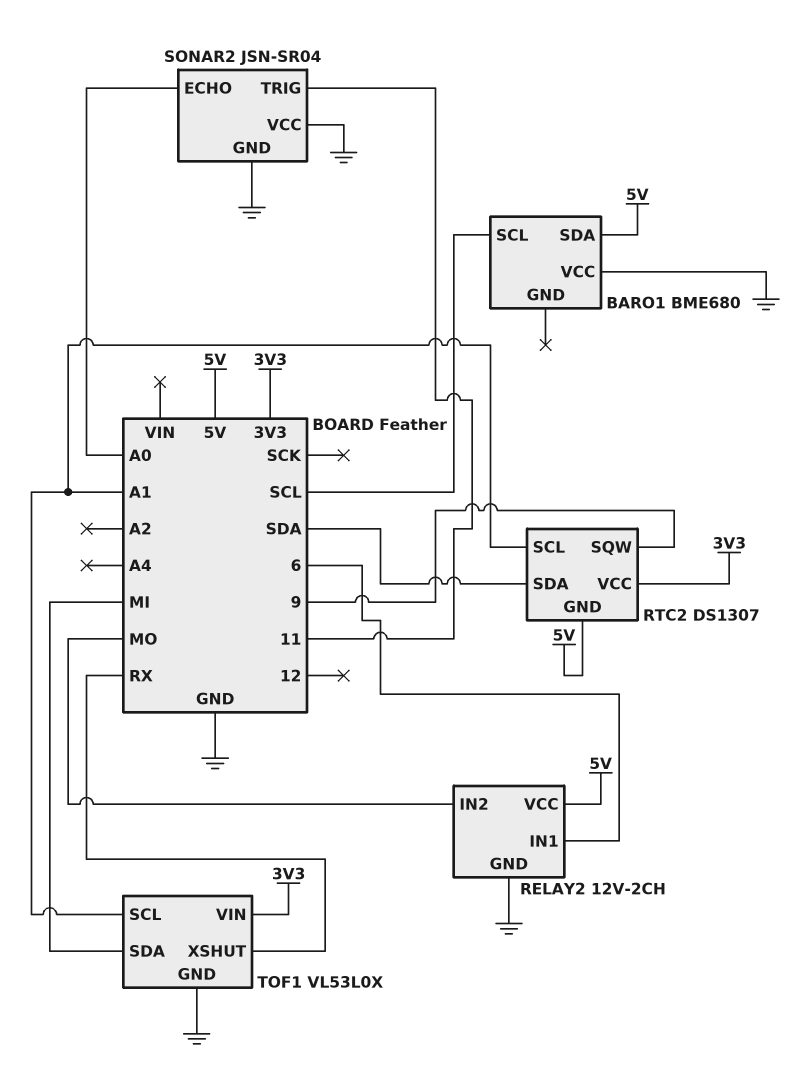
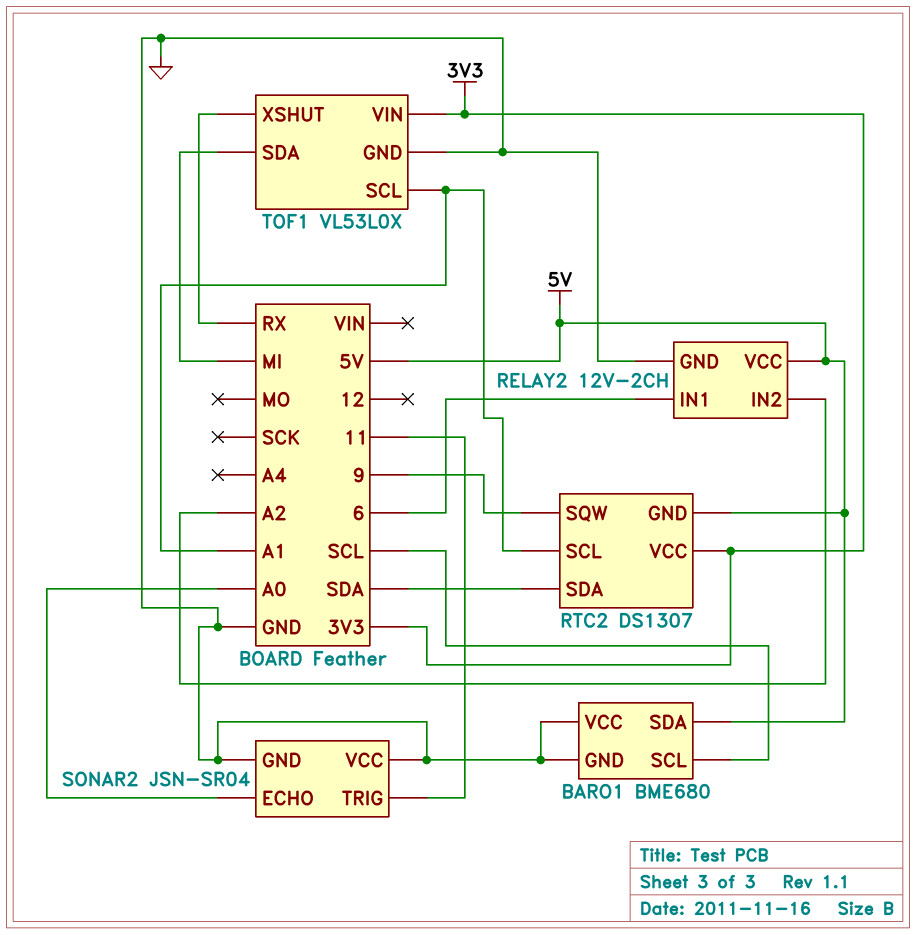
BARO1 pin GND: none -> GND
RELAY2 pin IN2: MO -> A2

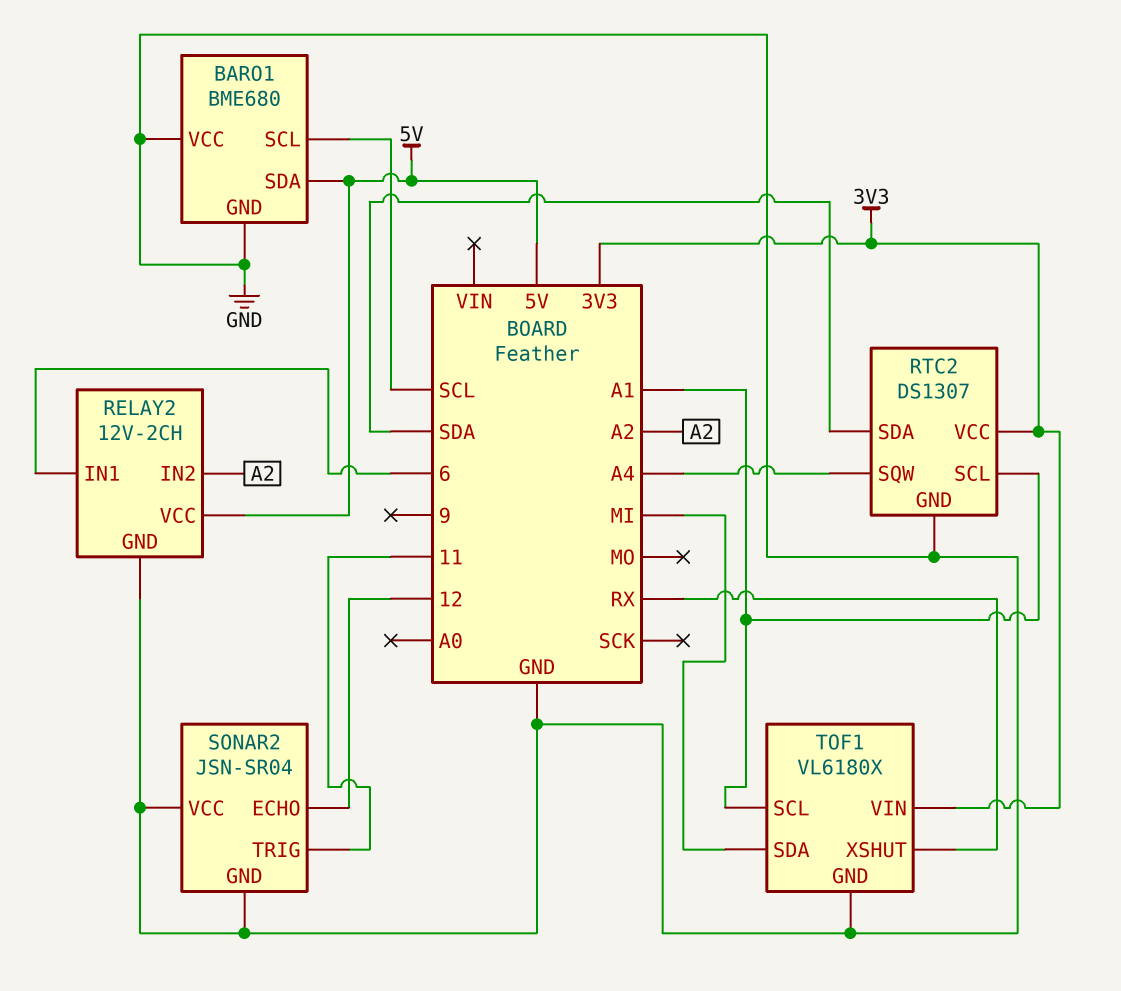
RTC2 pin GND: 5V -> GND
RTC2 pin SQW: 9 -> A4
SONAR2 pin ECHO: A0 -> 12
TOF1: VL53L0X -> VL6180X

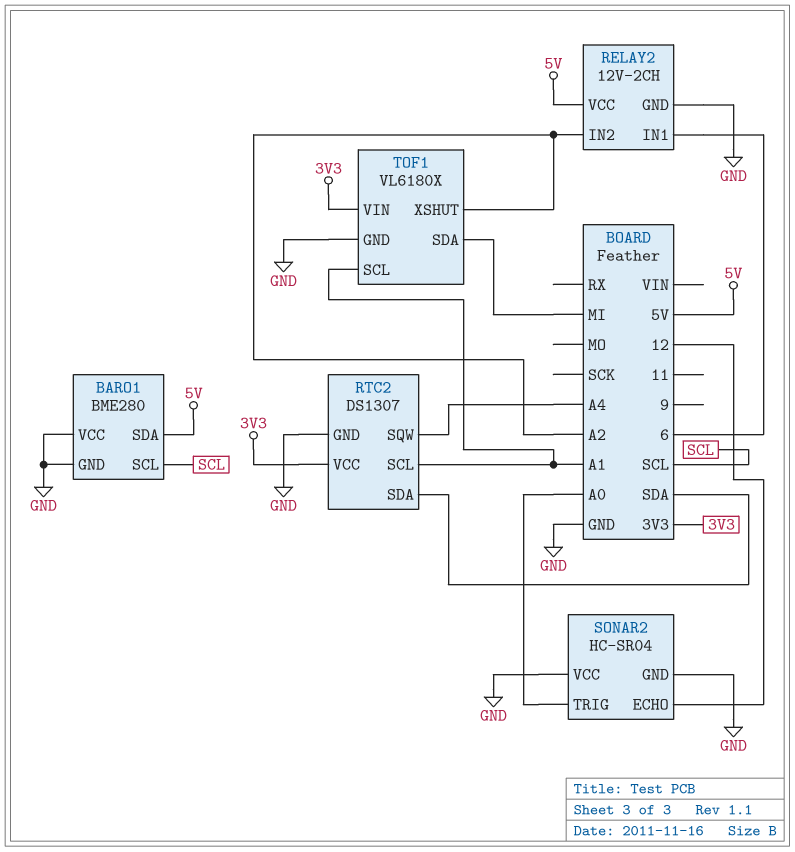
BARO1: BME680 -> BME280
SONAR2: JSN-SR04 -> HC-SR04
SONAR2 pin TRIG: 11 -> A0
TOF1 pin XSHUT: RX -> A2

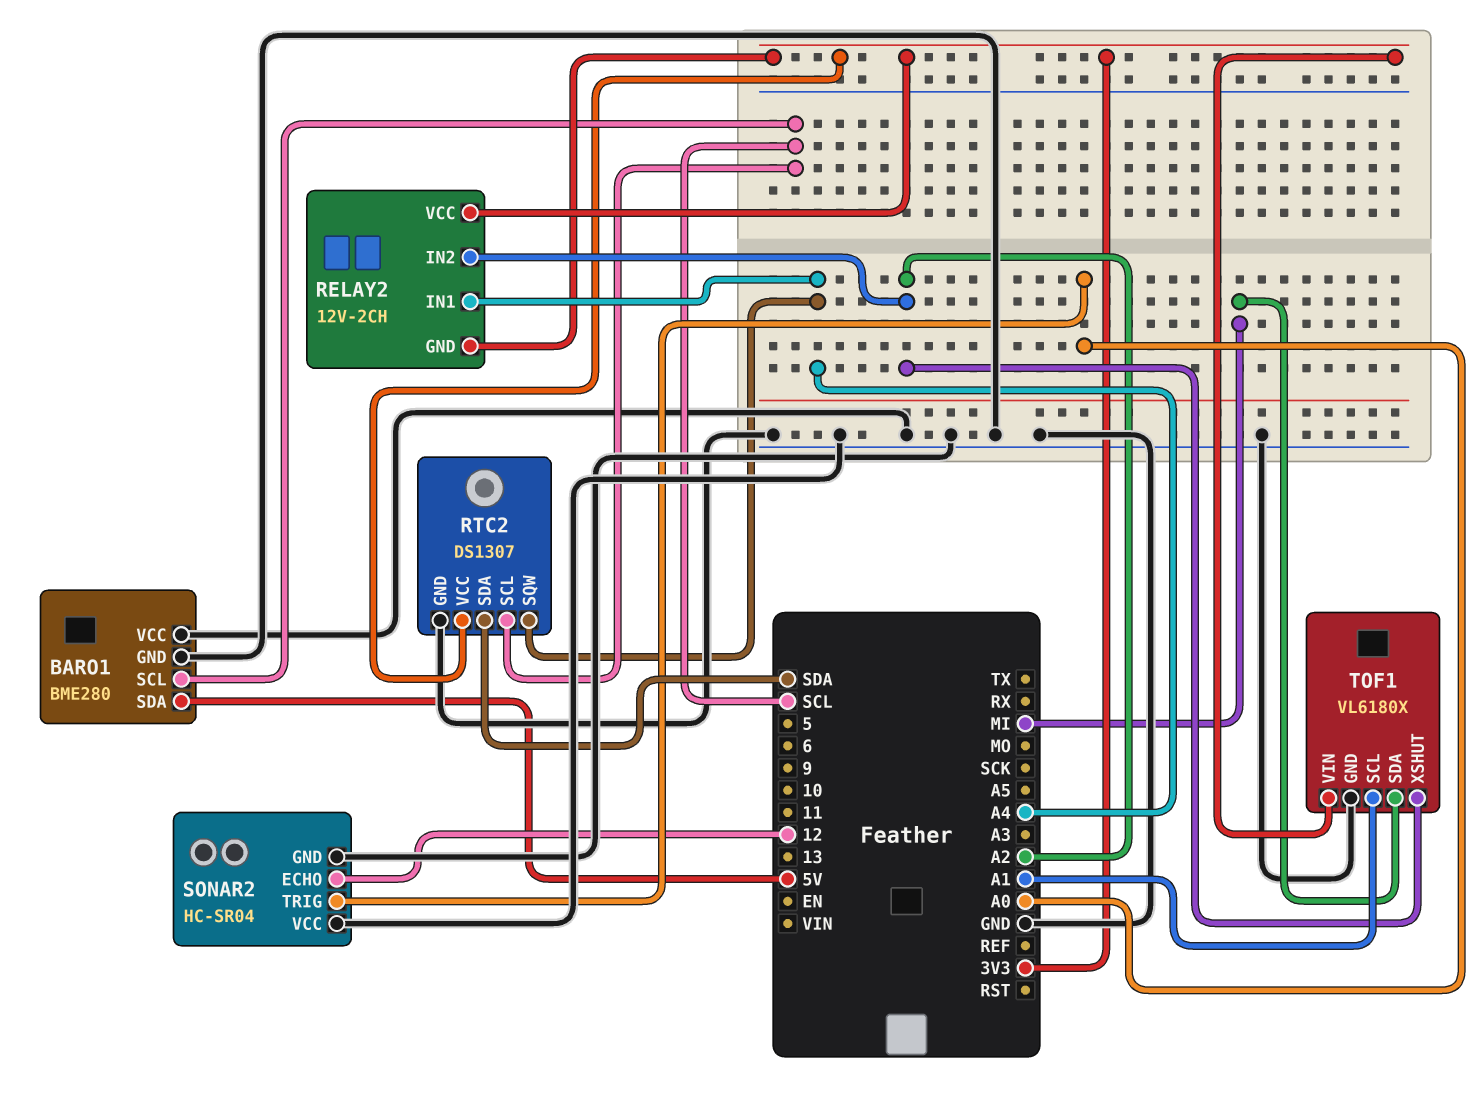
RELAY2 pin GND: GND -> 3V3
RELAY2 pin IN1: 6 -> A4
RELAY2 pin VCC: 5V -> 3V3
RTC2 pin SCL: A1 -> SCL

